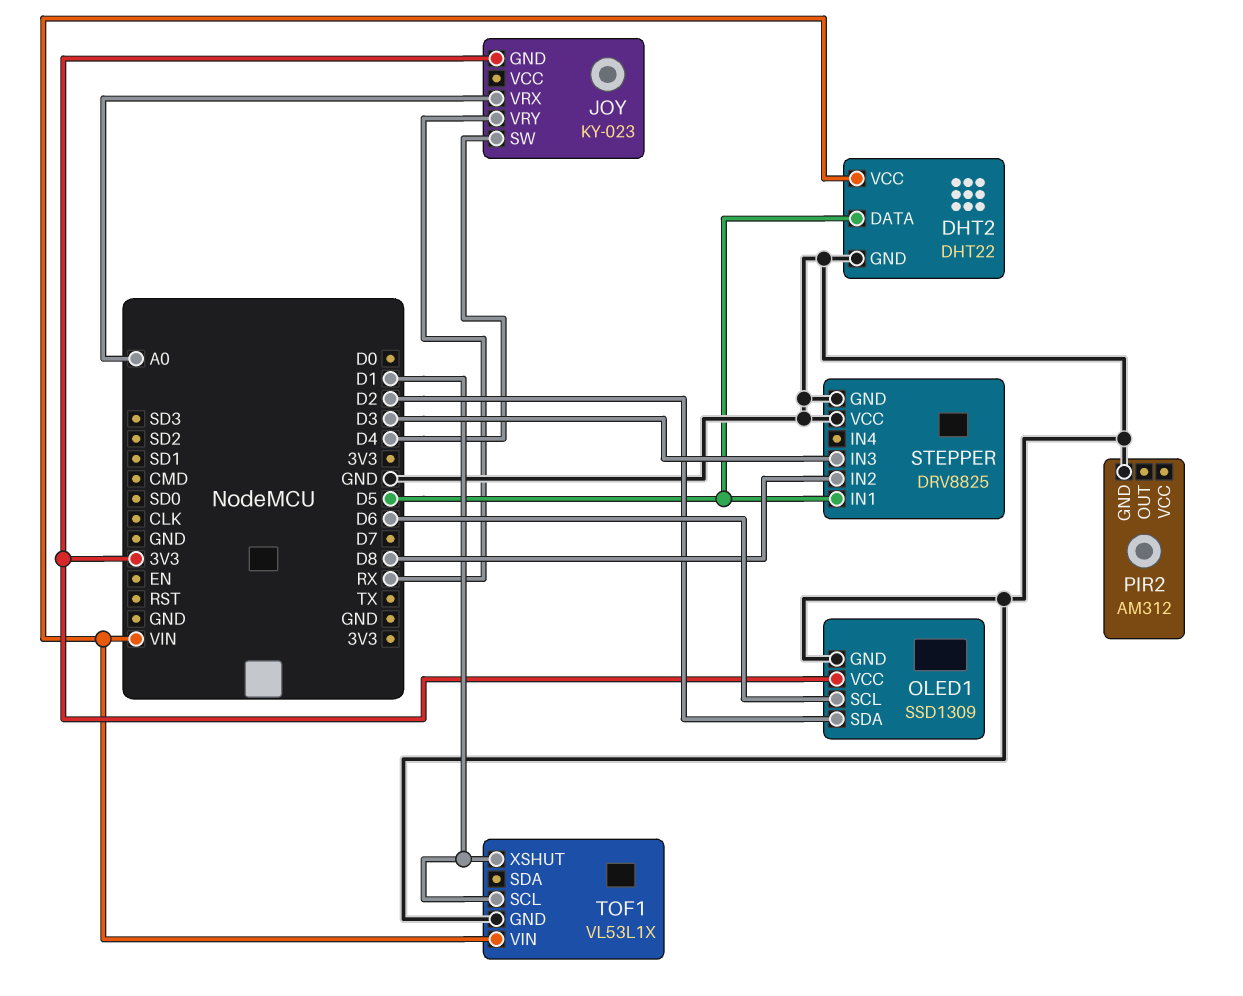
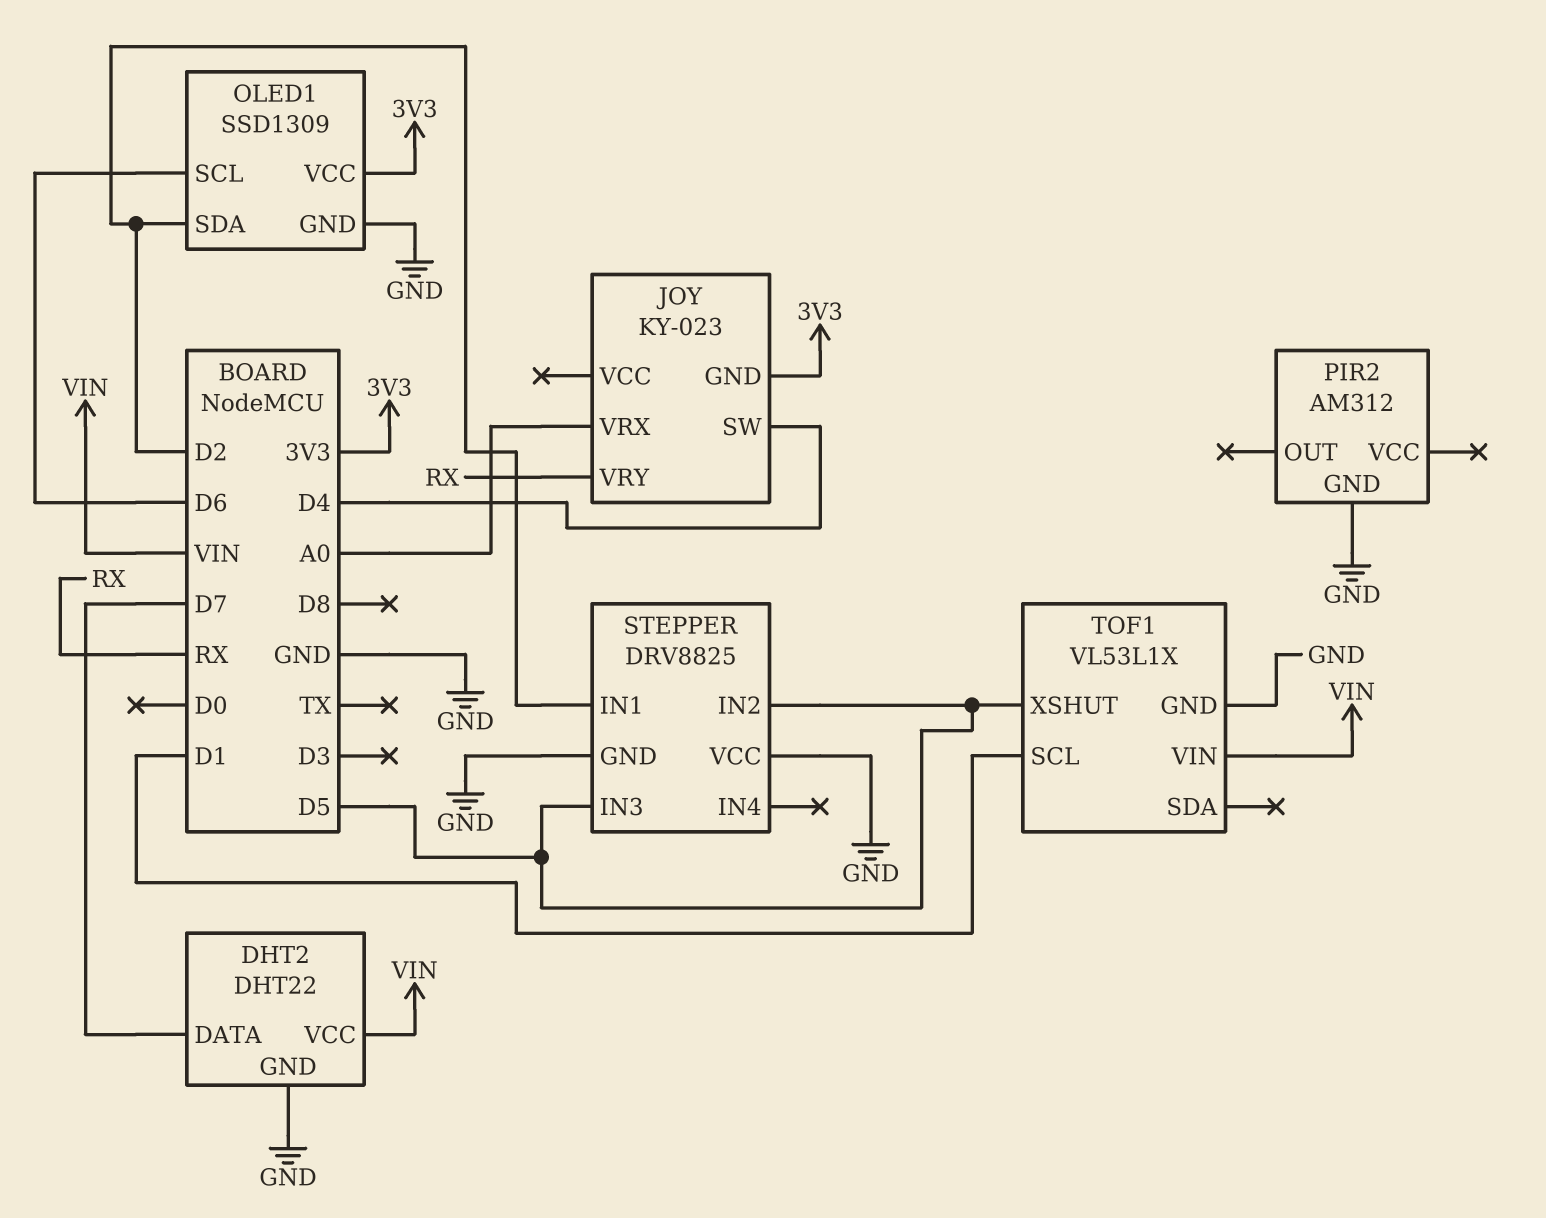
DHT2 pin DATA: D5 -> D7
STEPPER pin IN1: D5 -> D2
STEPPER pin IN2: D8 -> D5
STEPPER pin IN3: D3 -> D5
TOF1 pin XSHUT: D1 -> D5

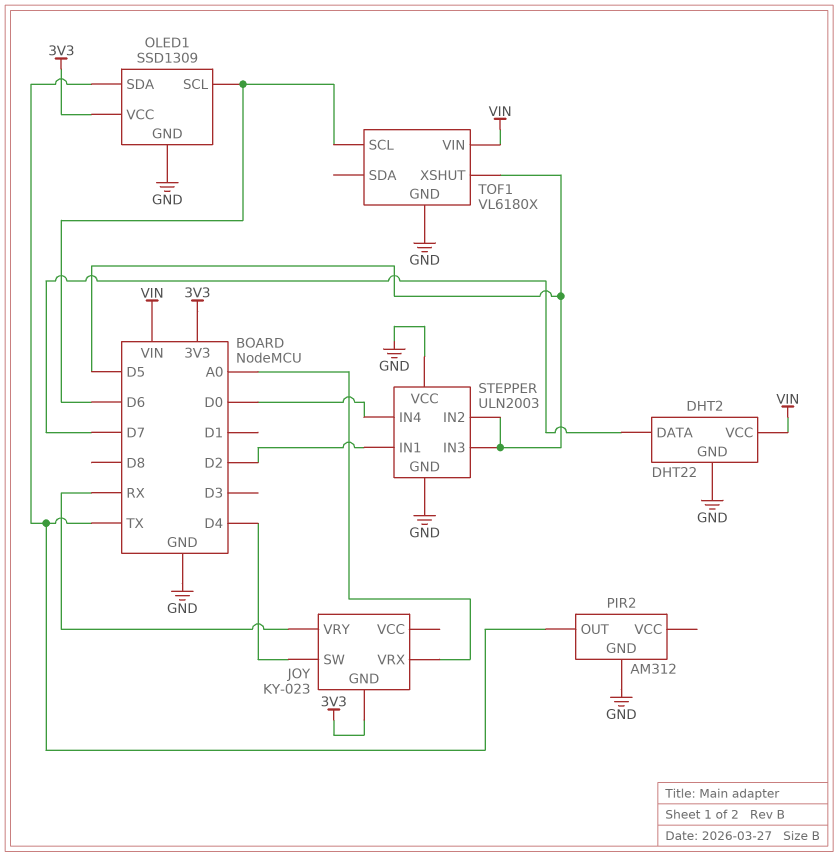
OLED1 pin SDA: D2 -> TX
PIR2 pin OUT: none -> TX
STEPPER: DRV8825 -> ULN2003
STEPPER pin IN4: none -> D0
TOF1: VL53L1X -> VL6180X
TOF1 pin SCL: D1 -> D6

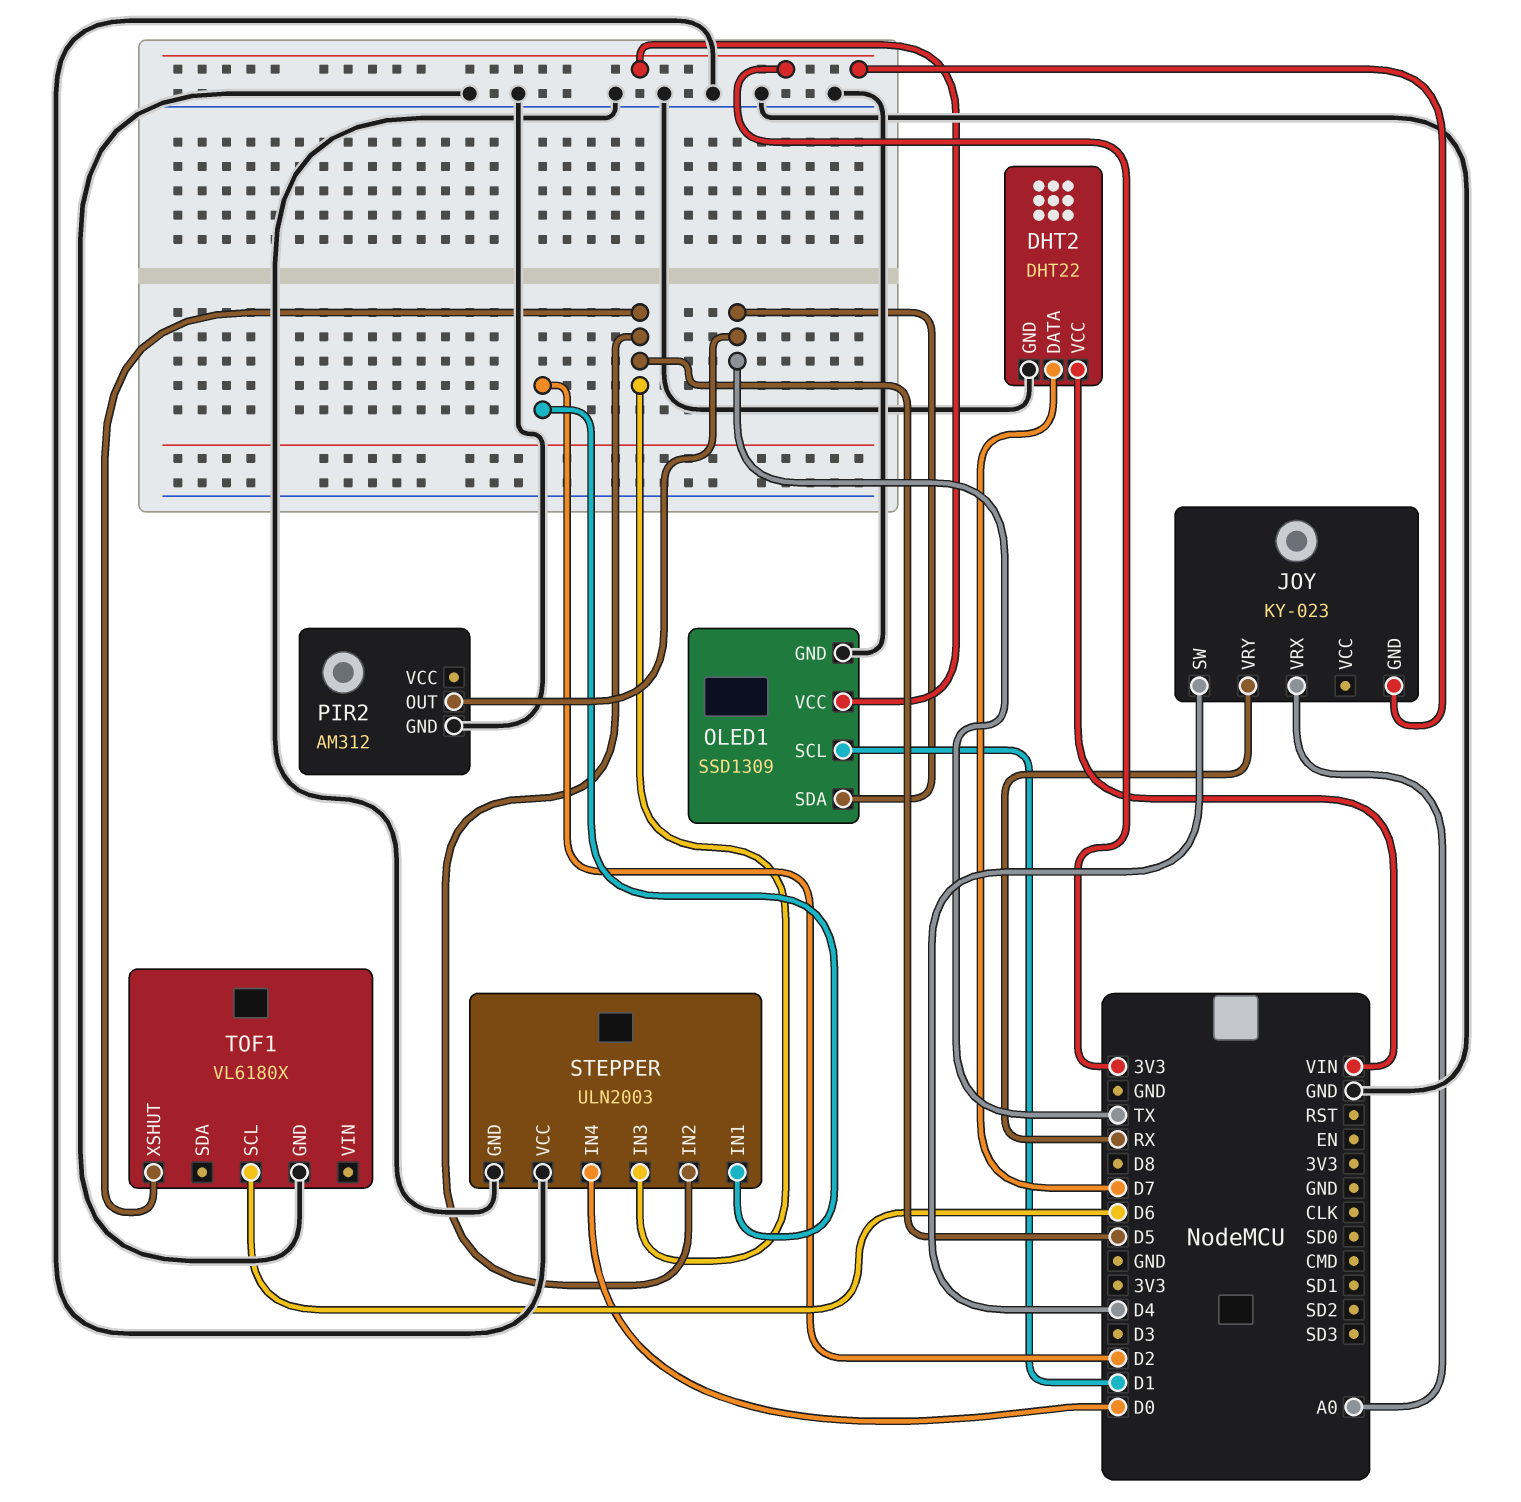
OLED1 pin SCL: D6 -> D1
TOF1 pin VIN: VIN -> none

